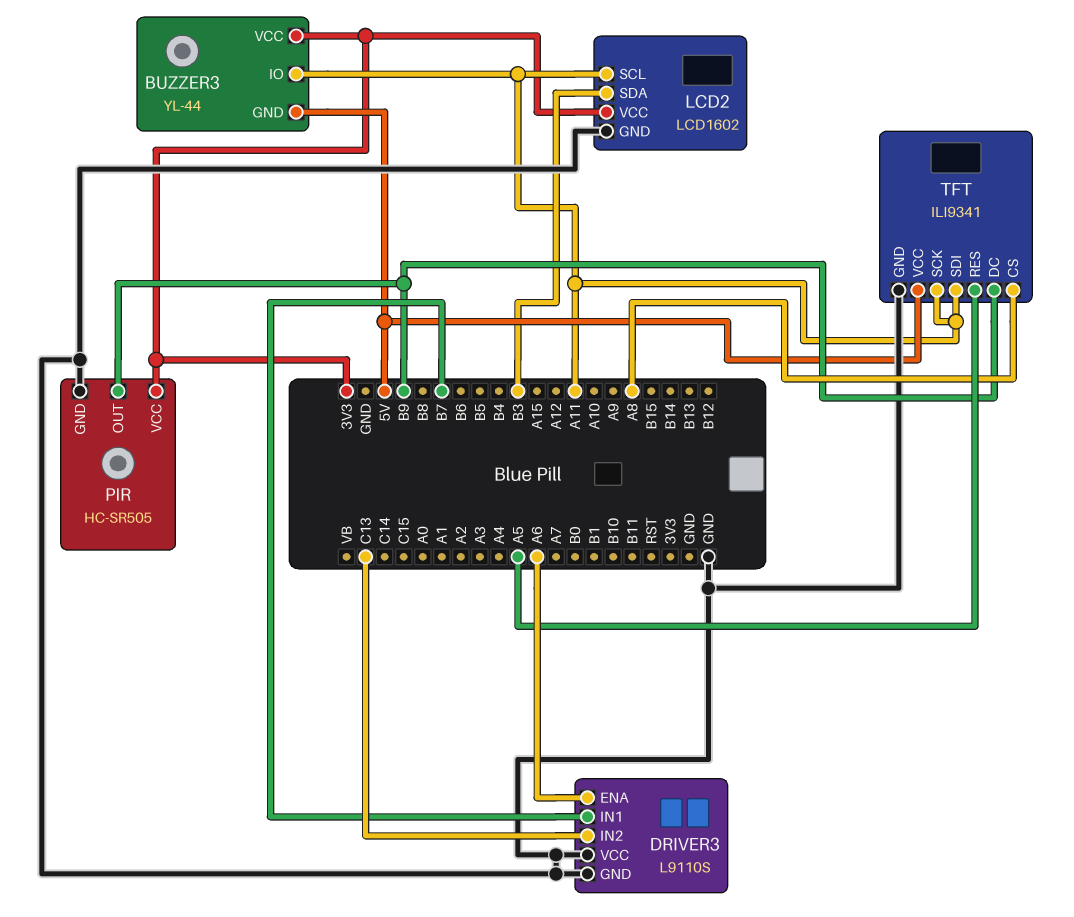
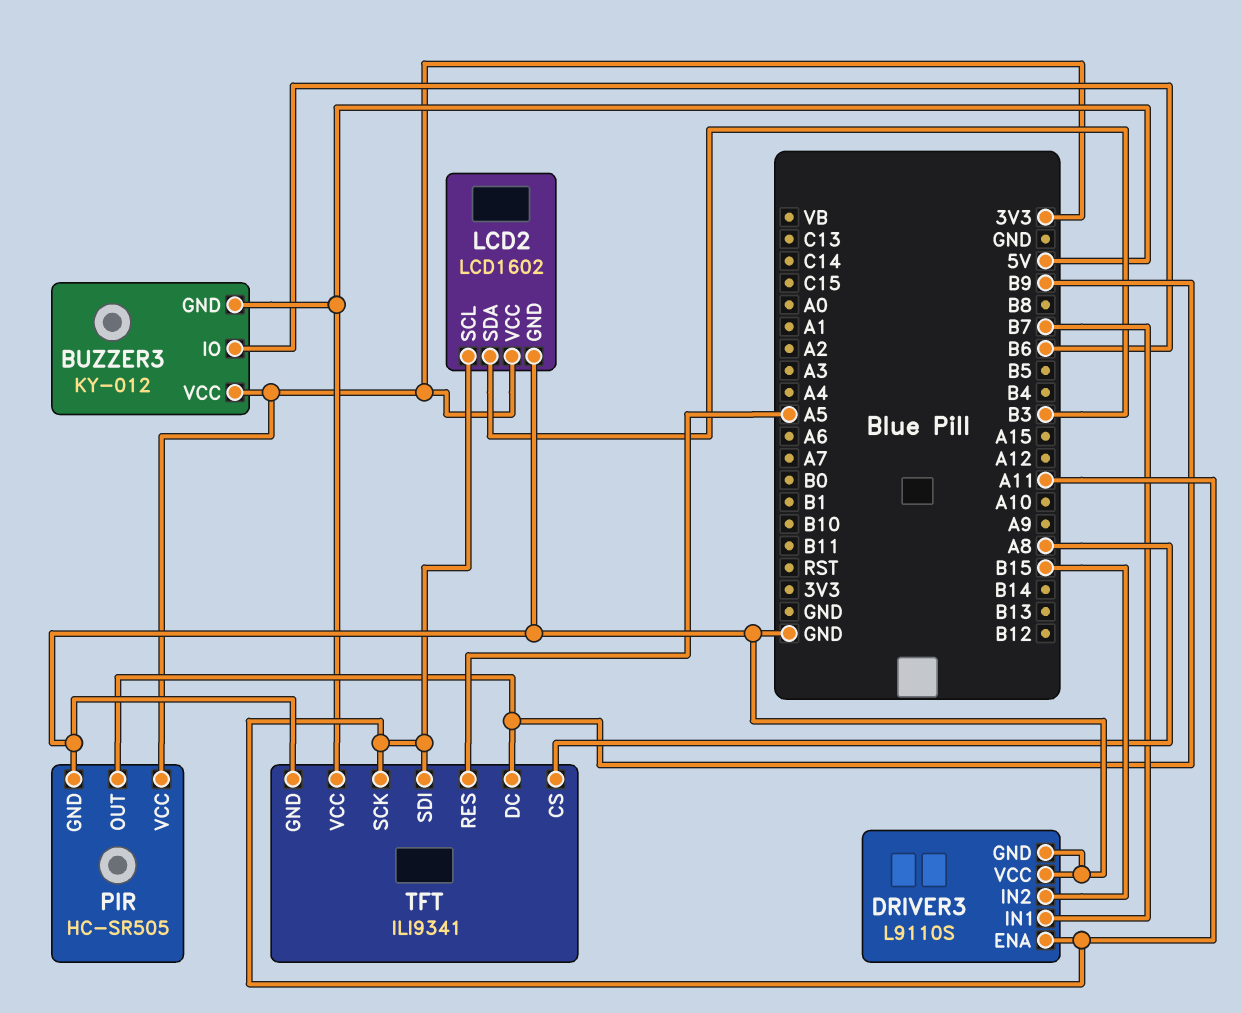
BUZZER3: YL-44 -> KY-012
BUZZER3 pin IO: A11 -> B6
DRIVER3 pin ENA: A6 -> A11
DRIVER3 pin IN2: C13 -> B15

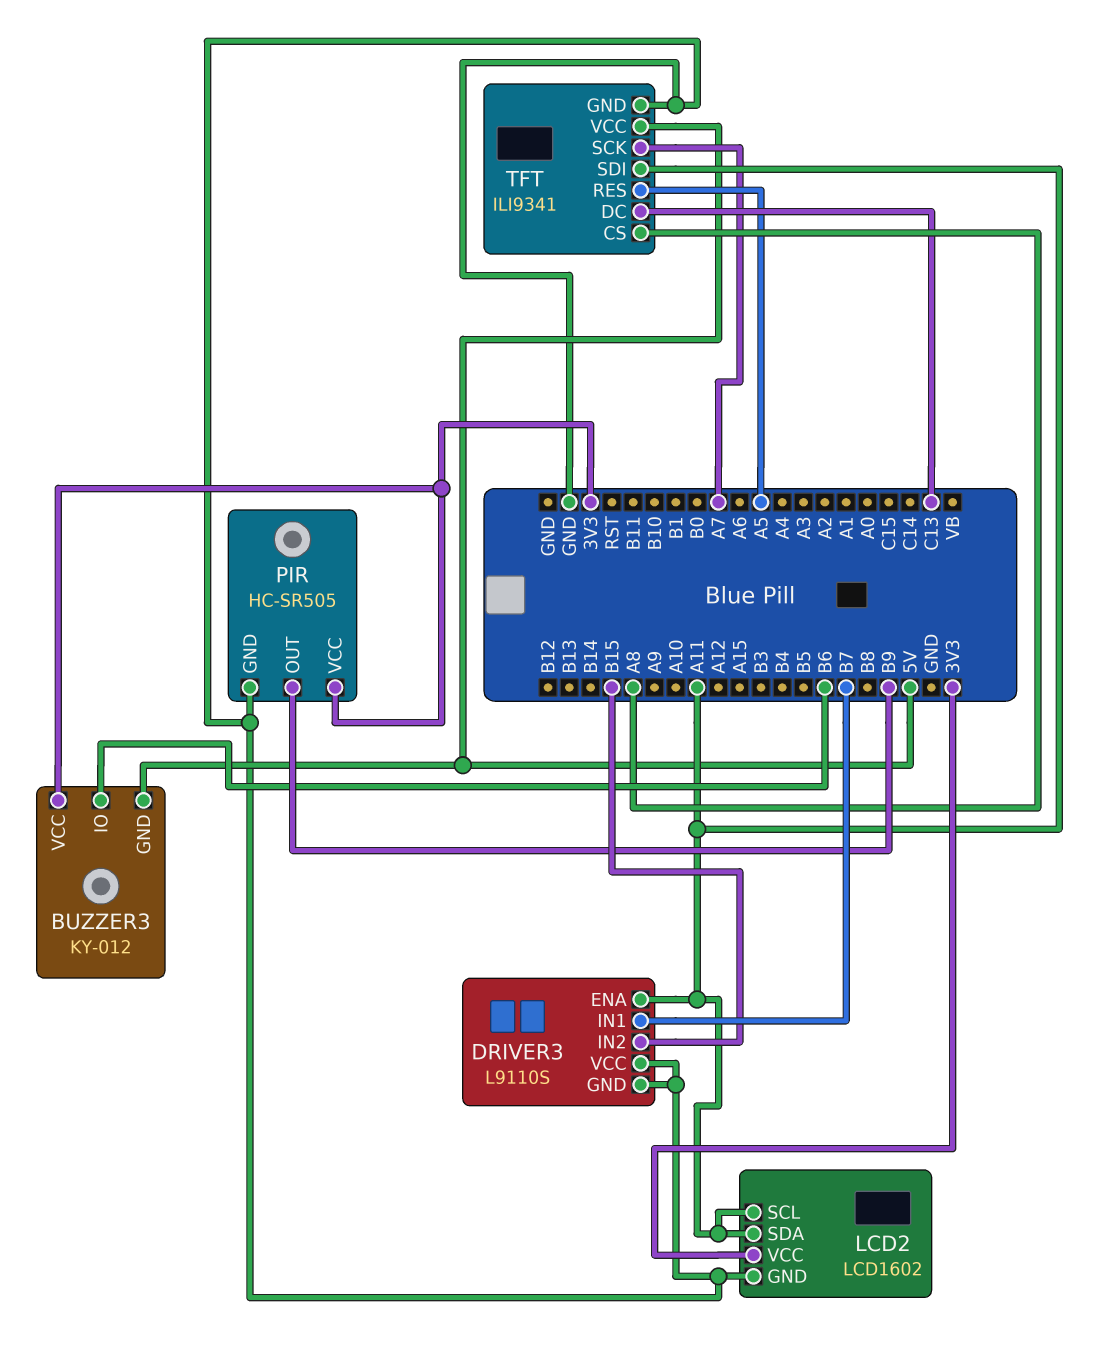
LCD2 pin SDA: B3 -> A11
TFT pin DC: B9 -> C13
TFT pin SCK: A11 -> A7

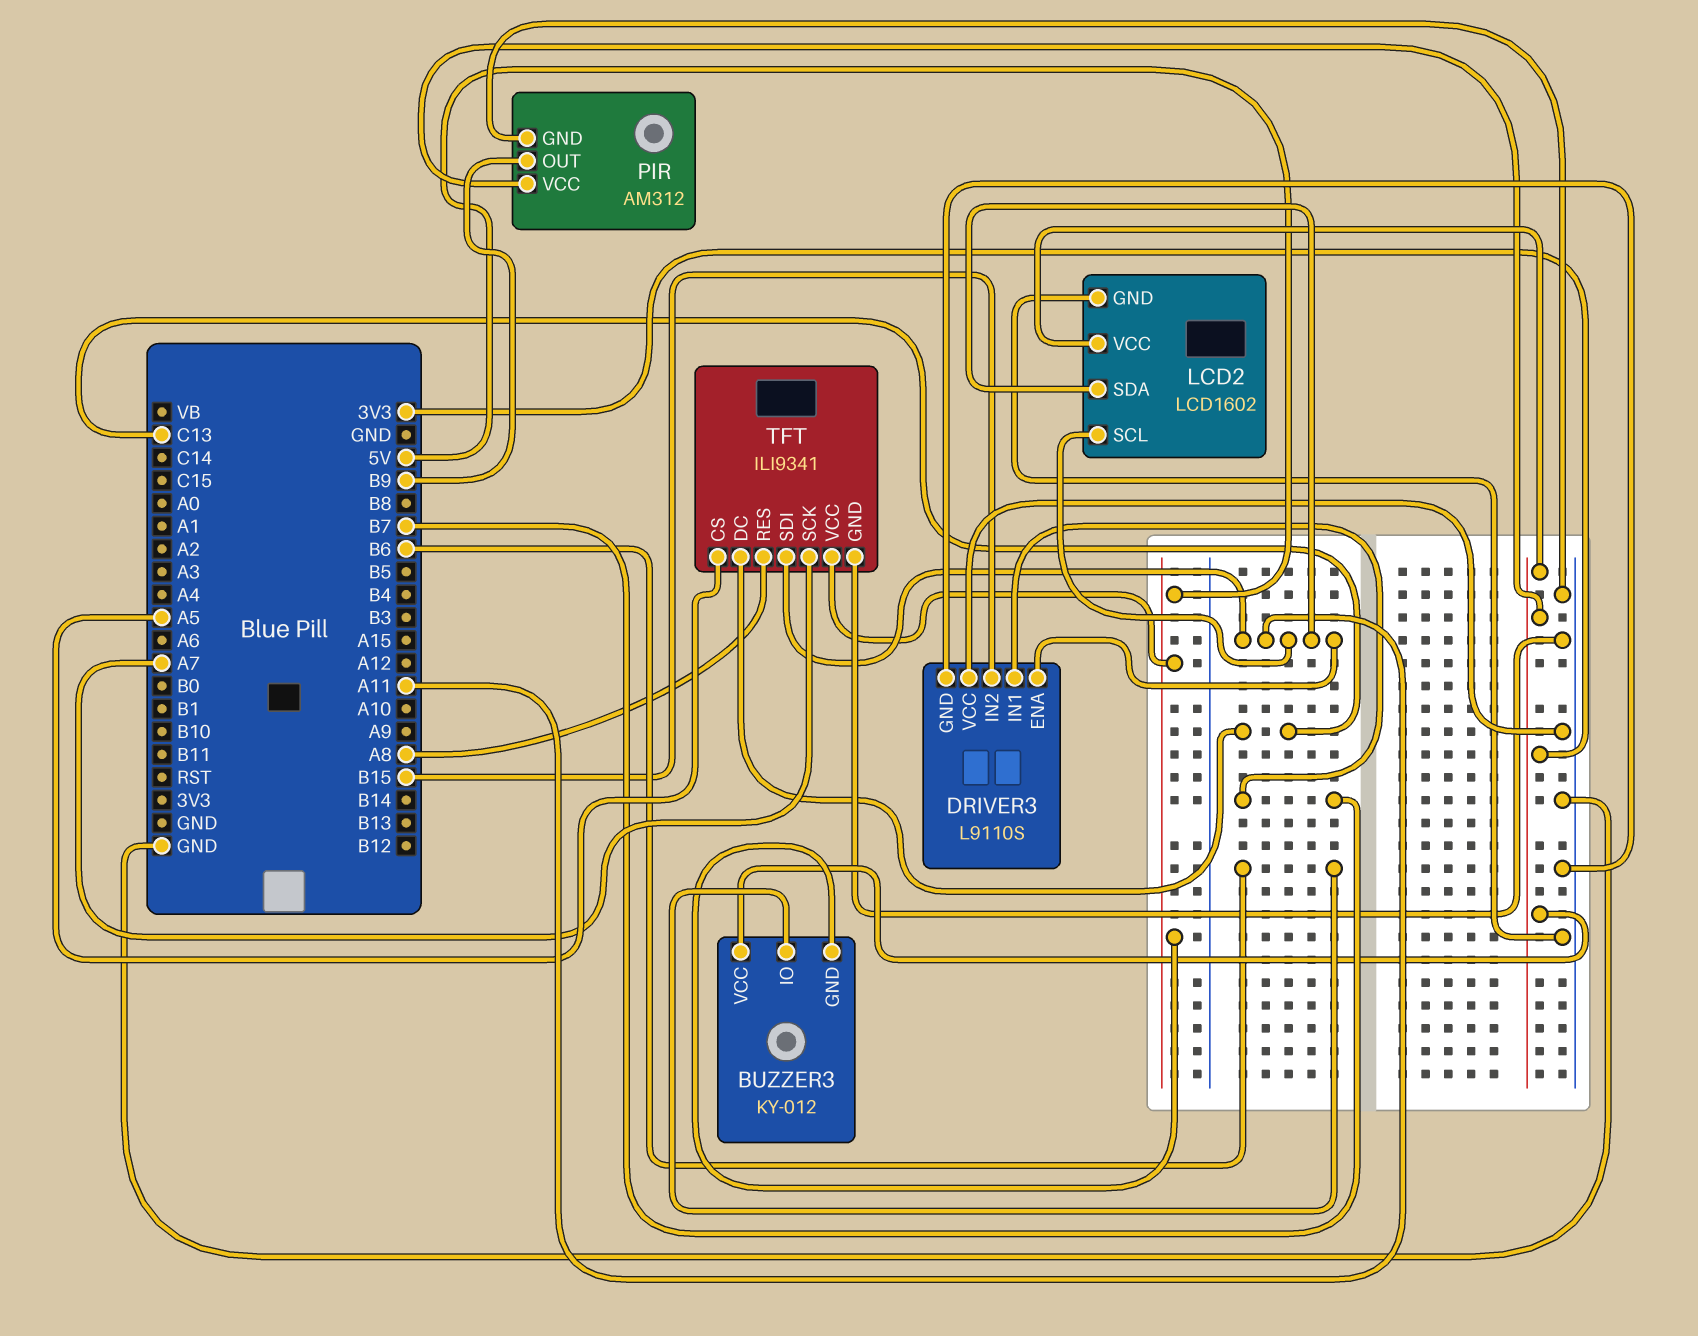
PIR: HC-SR505 -> AM312
TFT pin CS: A8 -> A5
TFT pin RES: A5 -> A8

